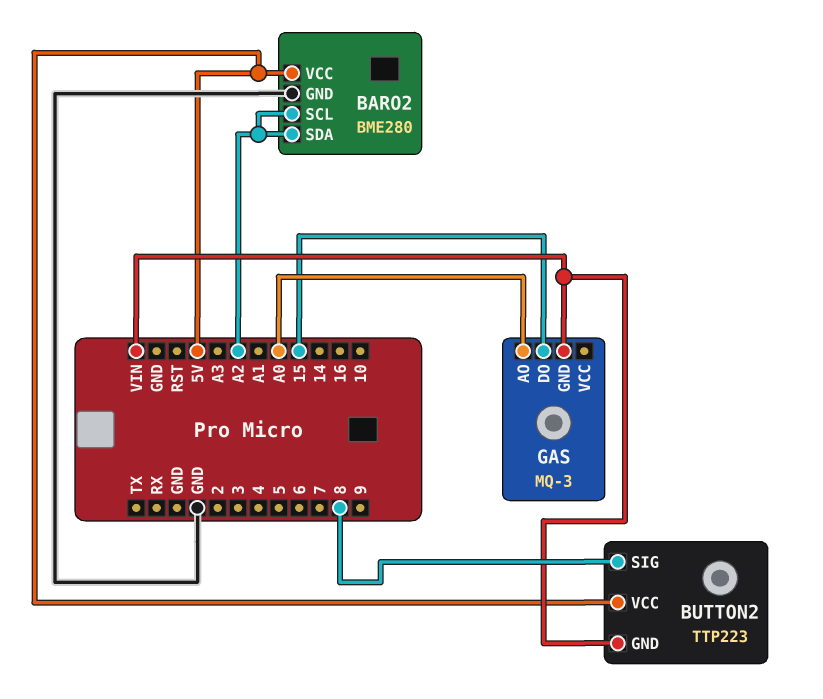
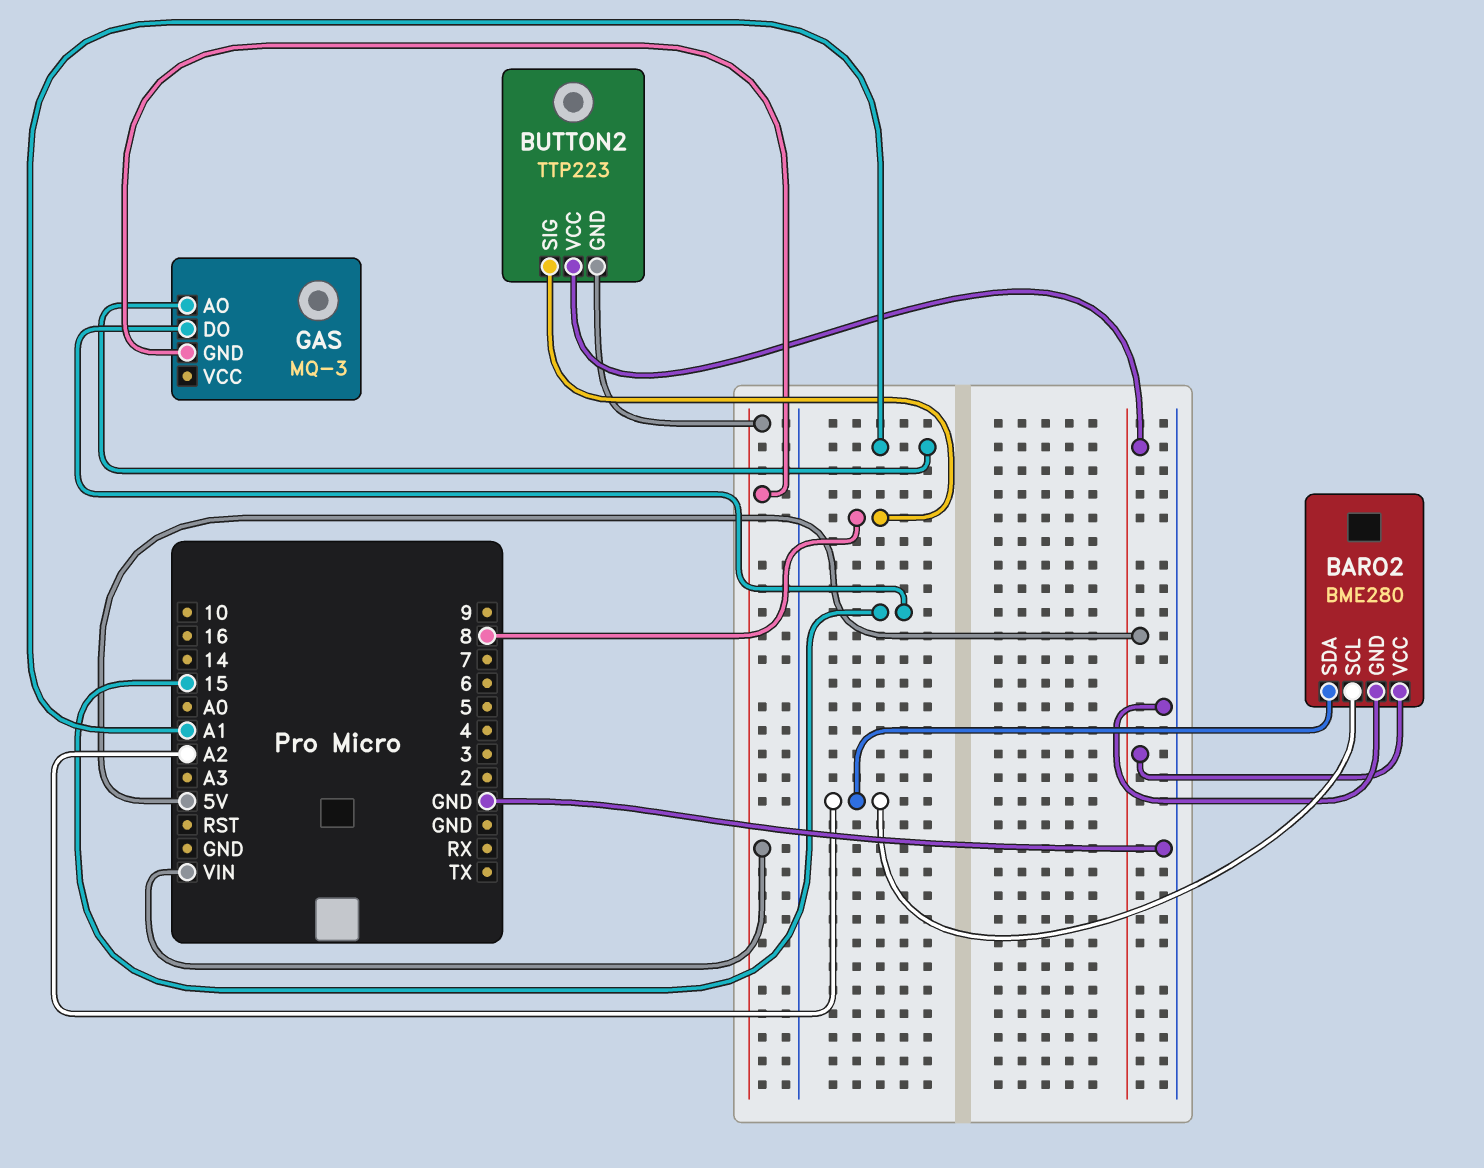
GAS pin AO: A0 -> A1

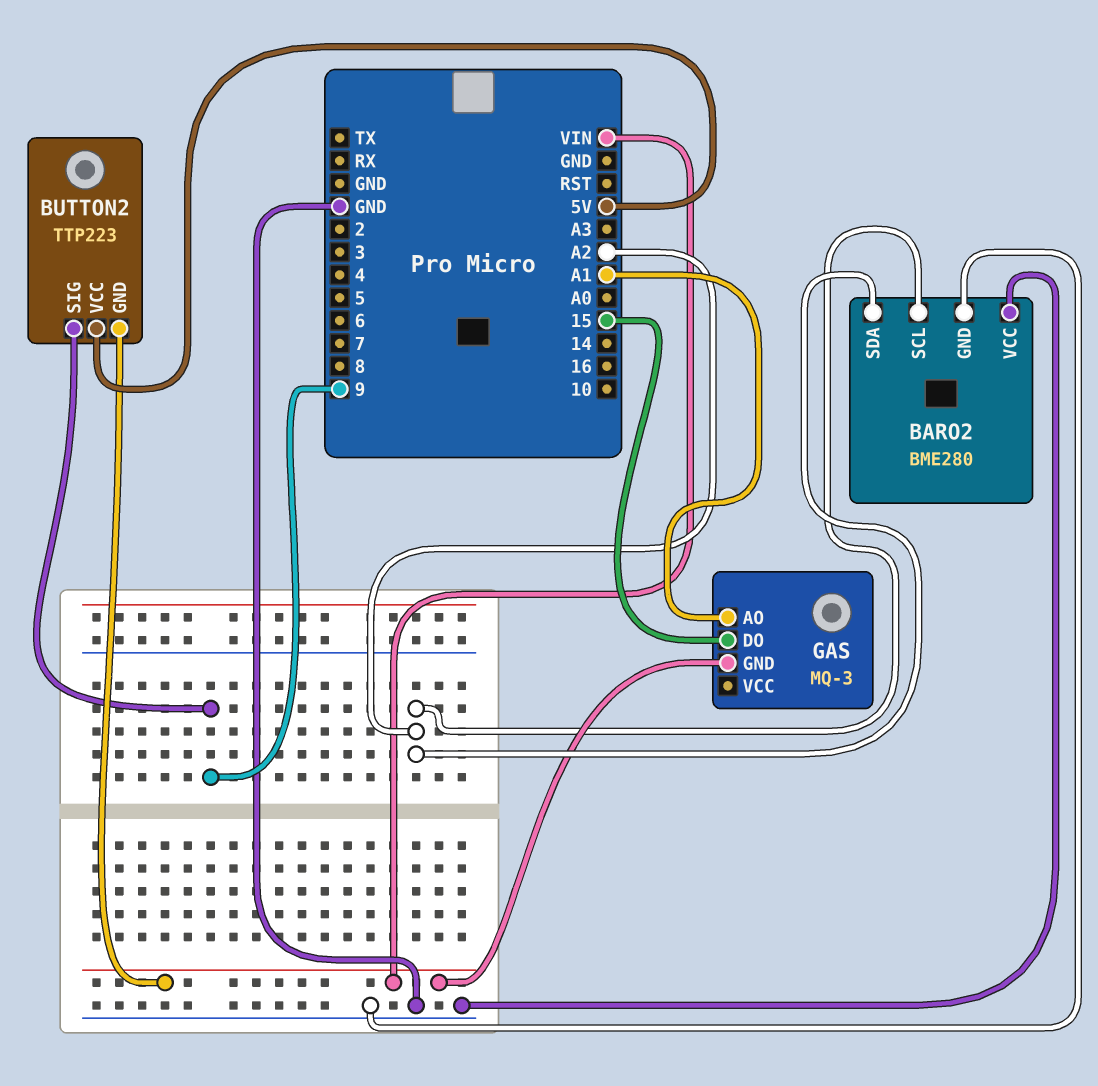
BARO2 pin VCC: 5V -> GND
BUTTON2 pin SIG: 8 -> 9

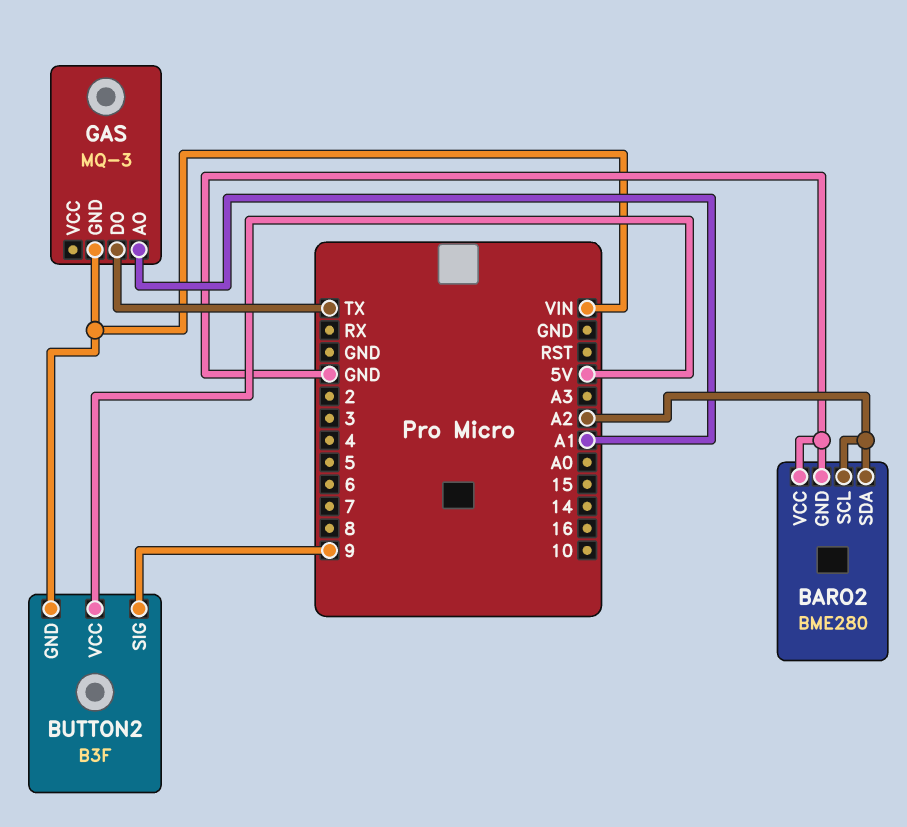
BUTTON2: TTP223 -> B3F
GAS pin DO: 15 -> TX

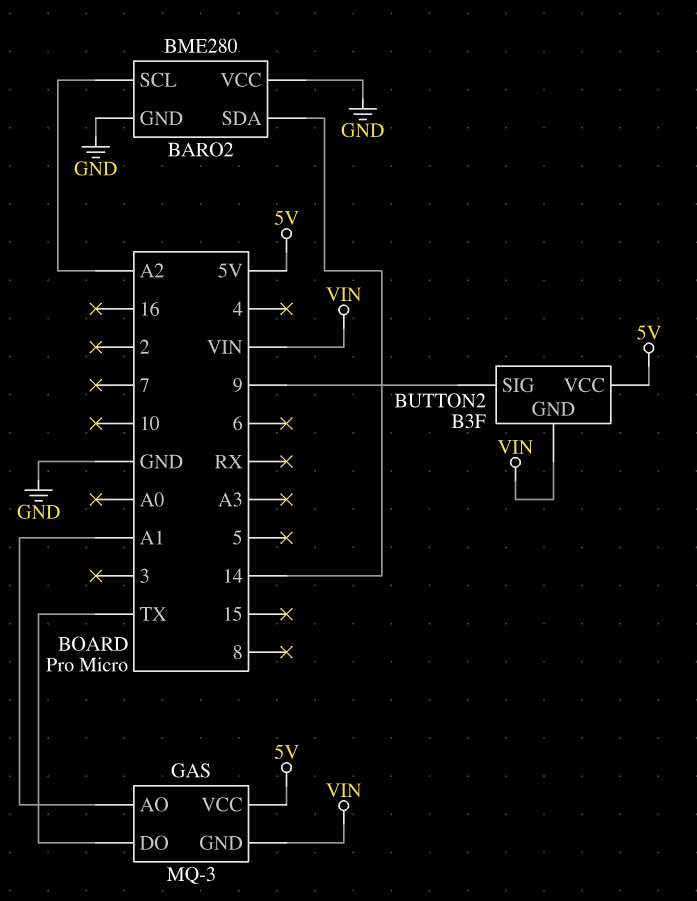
BARO2 pin SDA: A2 -> 14
GAS pin VCC: none -> 5V

